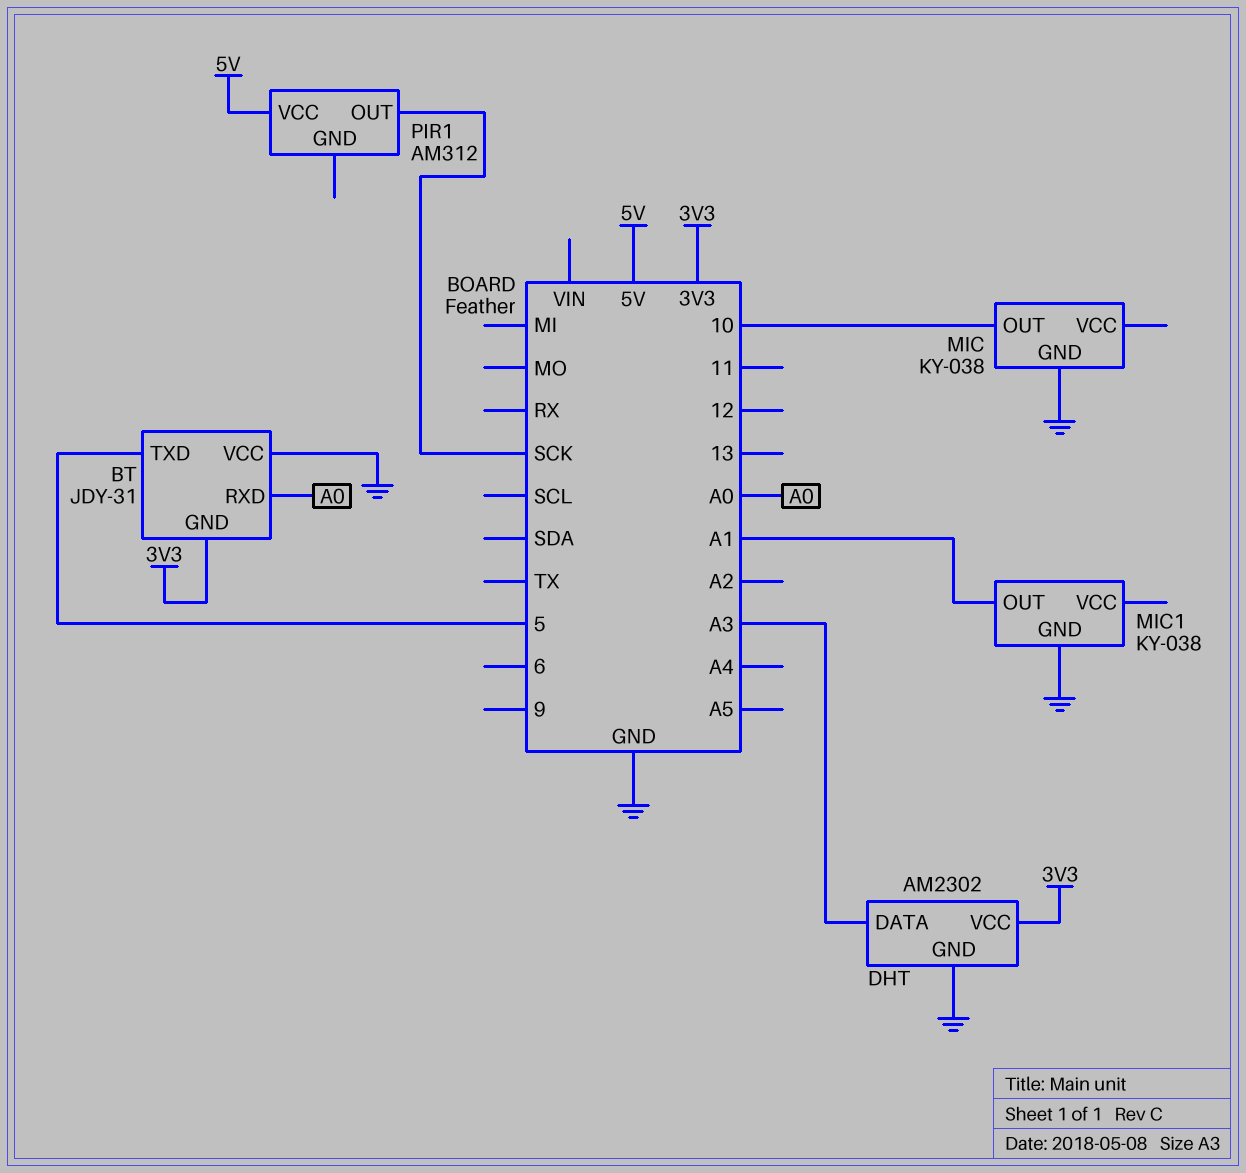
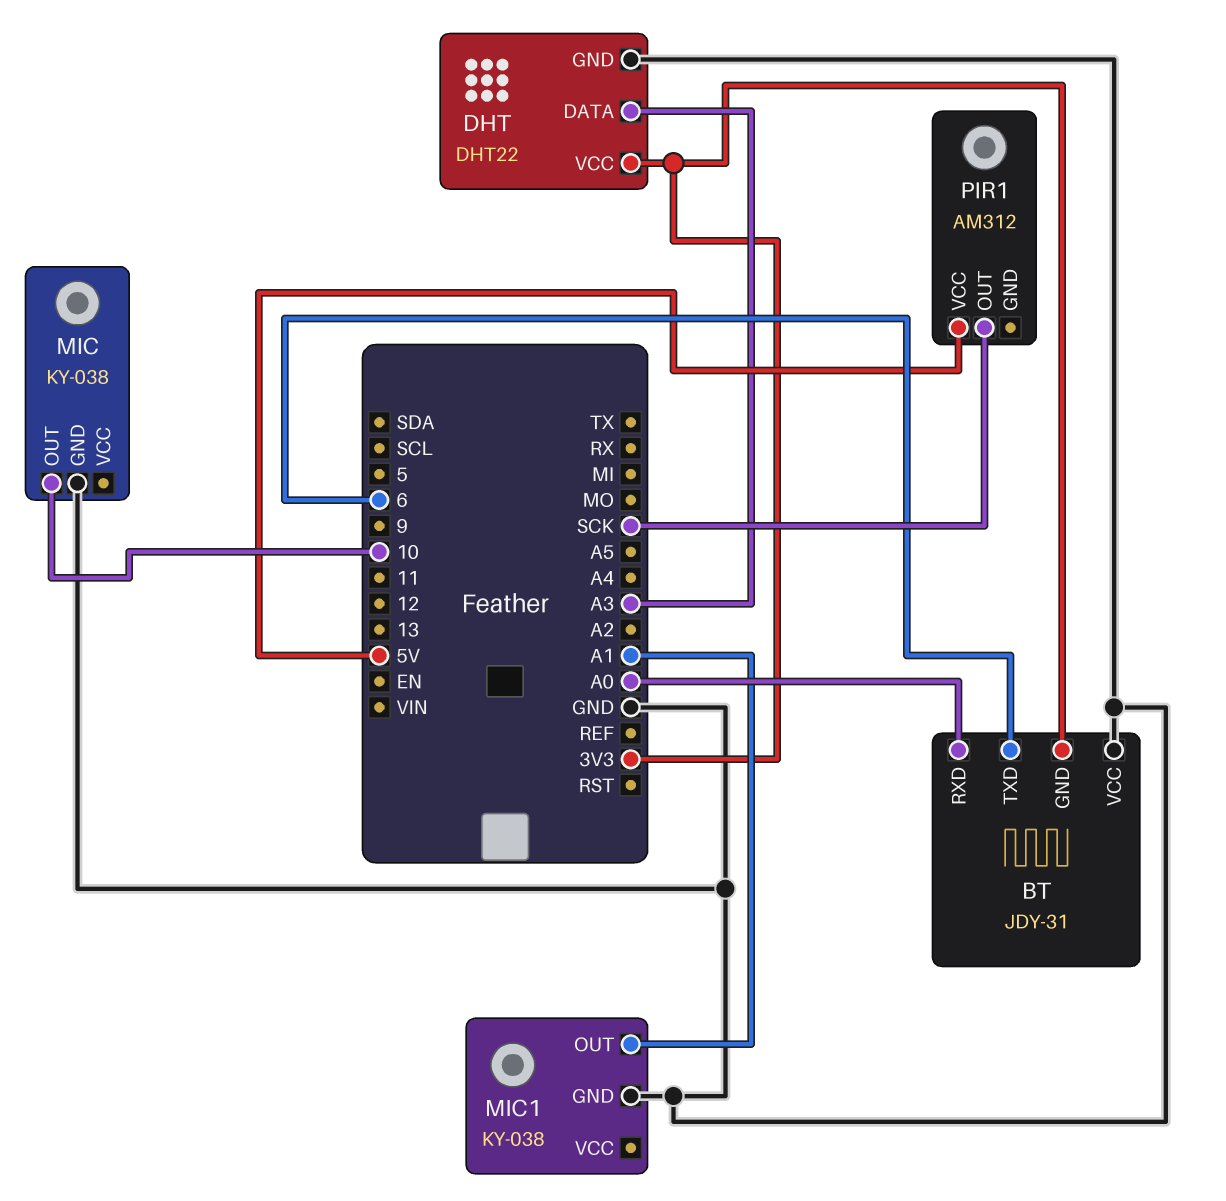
BT pin TXD: 5 -> 6
DHT: AM2302 -> DHT22

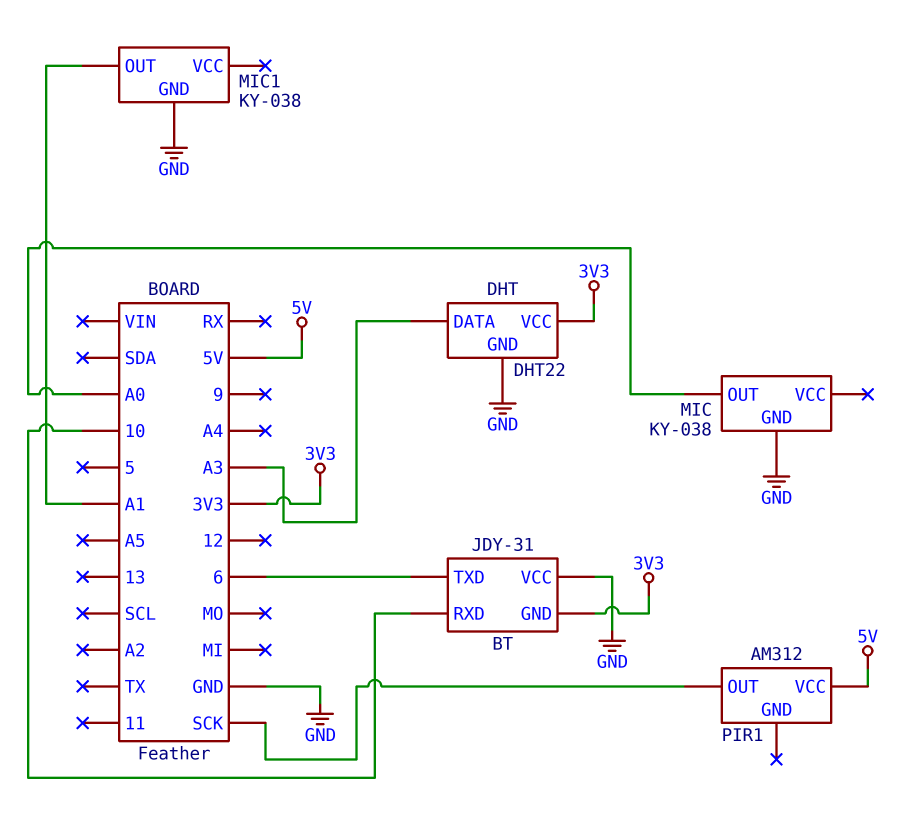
BT pin RXD: A0 -> 10
MIC pin OUT: 10 -> A0

